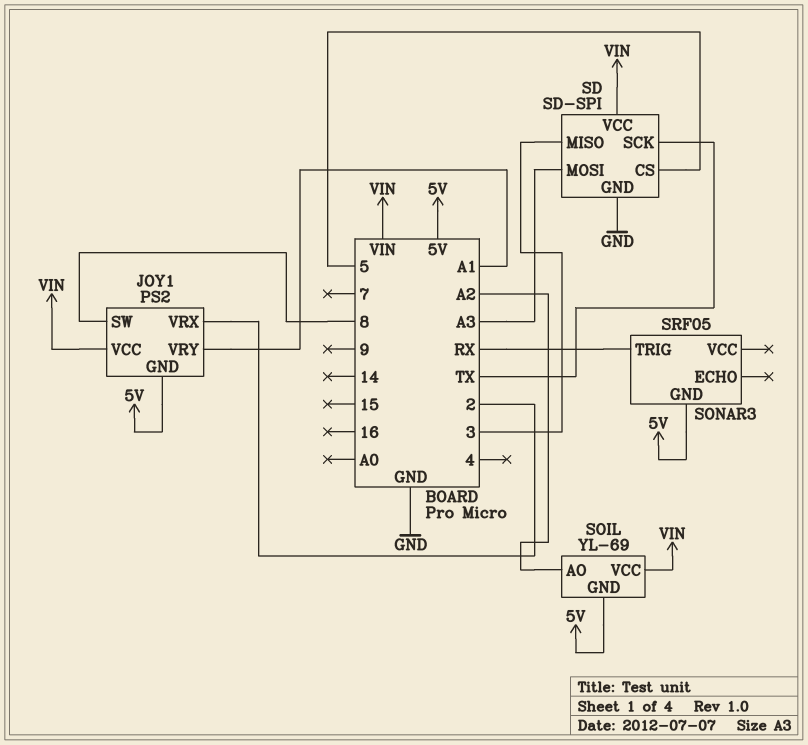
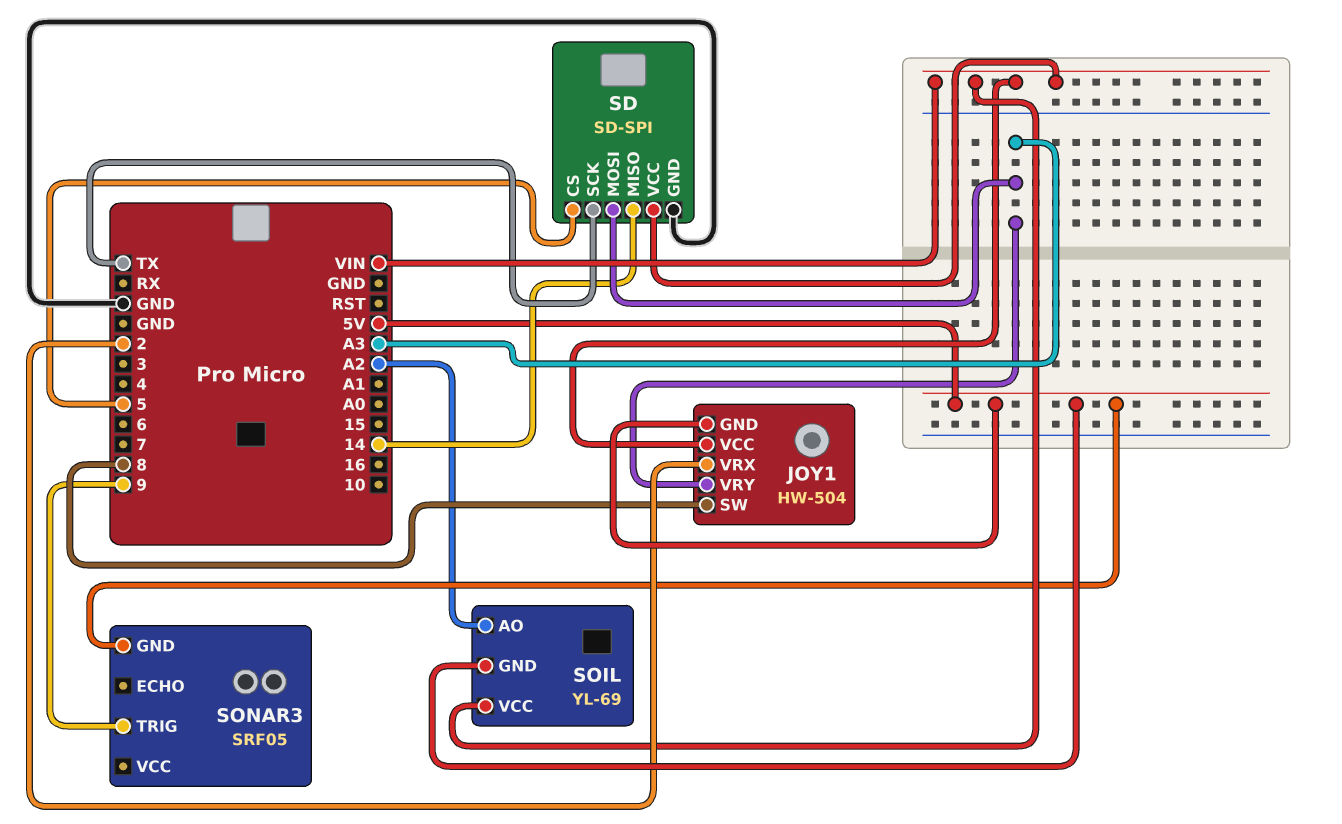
JOY1: PS2 -> HW-504
JOY1 pin VRY: A1 -> A3
SD pin MISO: 3 -> 14
SONAR3 pin TRIG: RX -> 9

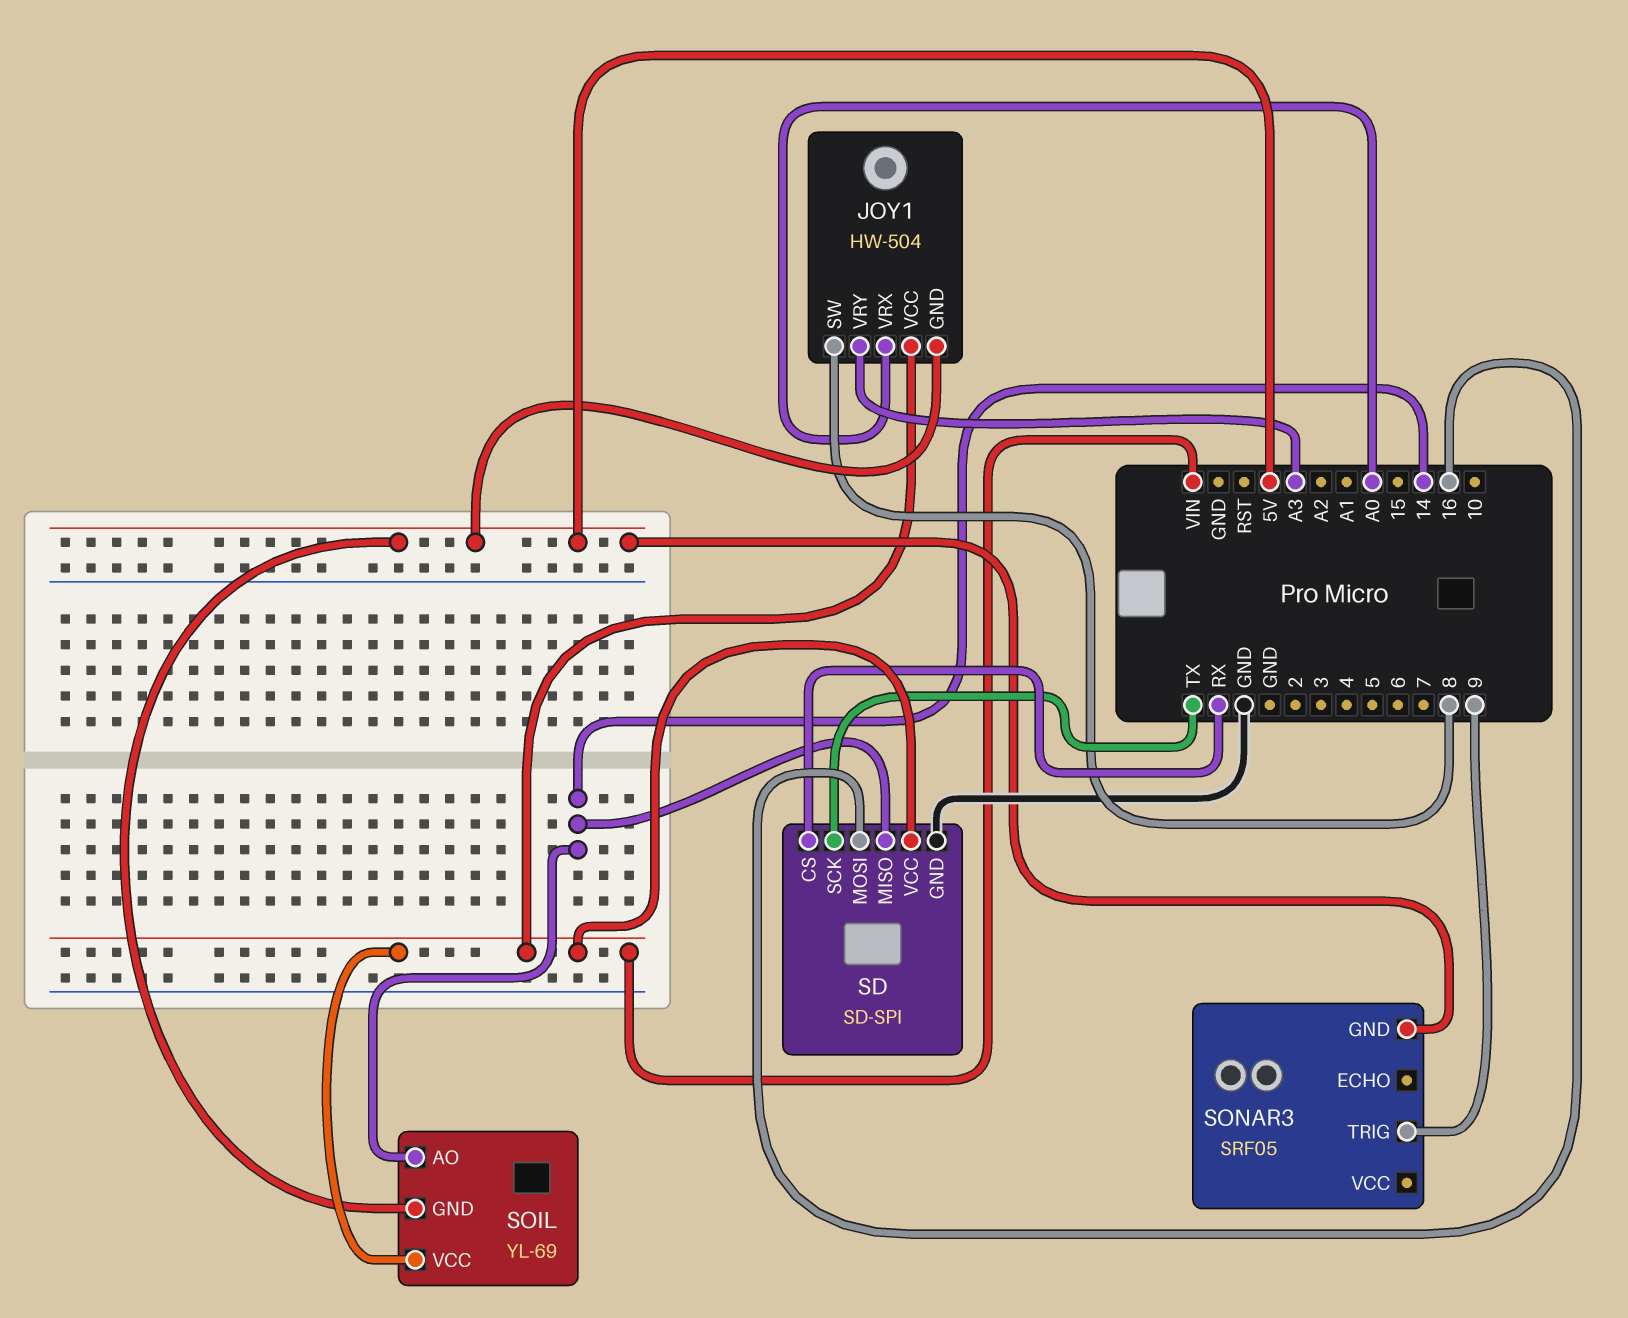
JOY1 pin VRX: 2 -> A0
SD pin CS: 5 -> RX
SD pin MOSI: A3 -> 16
SOIL pin AO: A2 -> 14

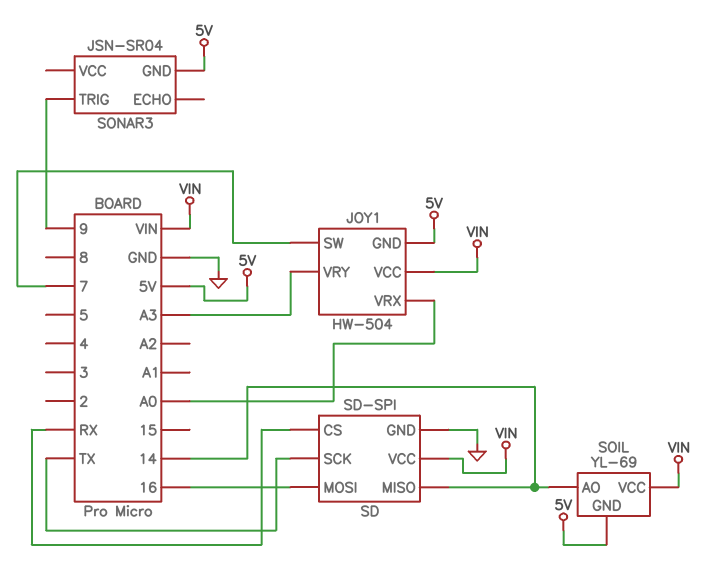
JOY1 pin SW: 8 -> 7
SONAR3: SRF05 -> JSN-SR04

